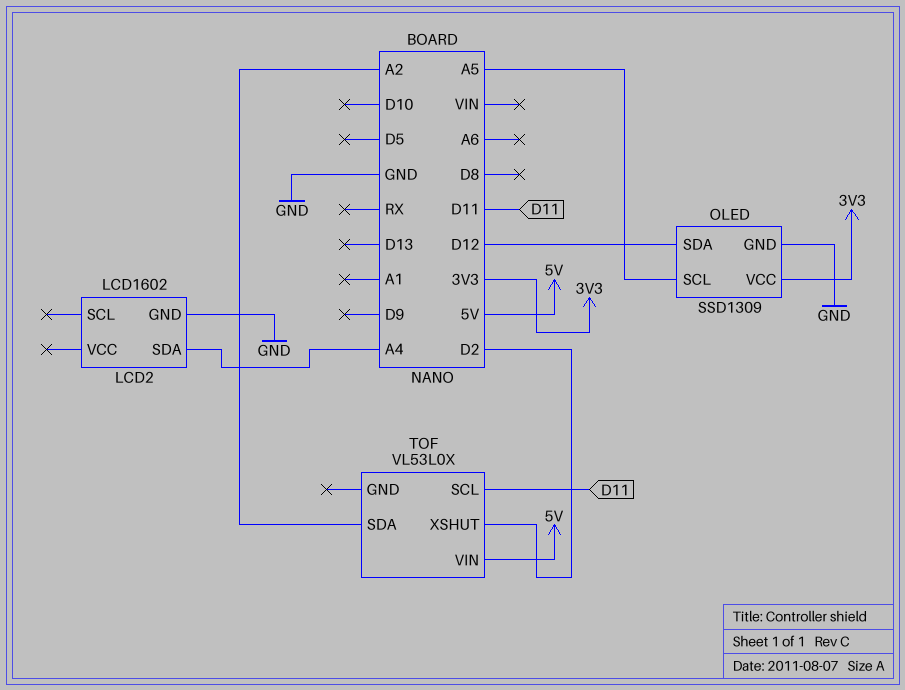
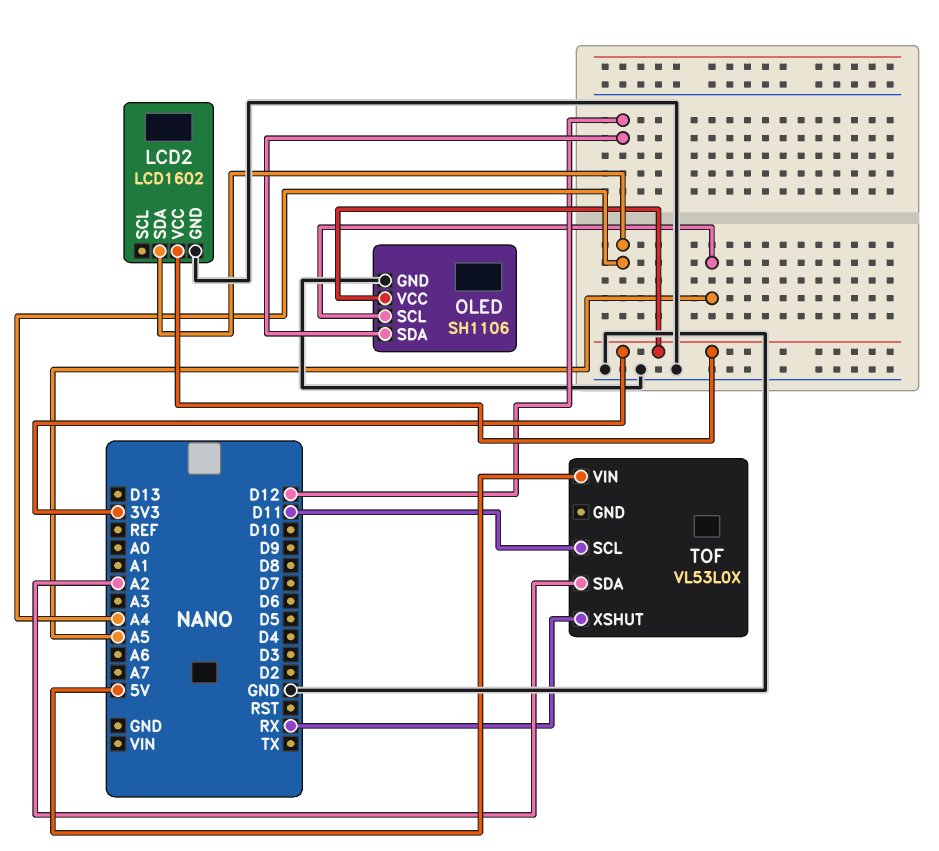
LCD2 pin VCC: none -> 3V3
OLED: SSD1309 -> SH1106
TOF pin XSHUT: D2 -> RX

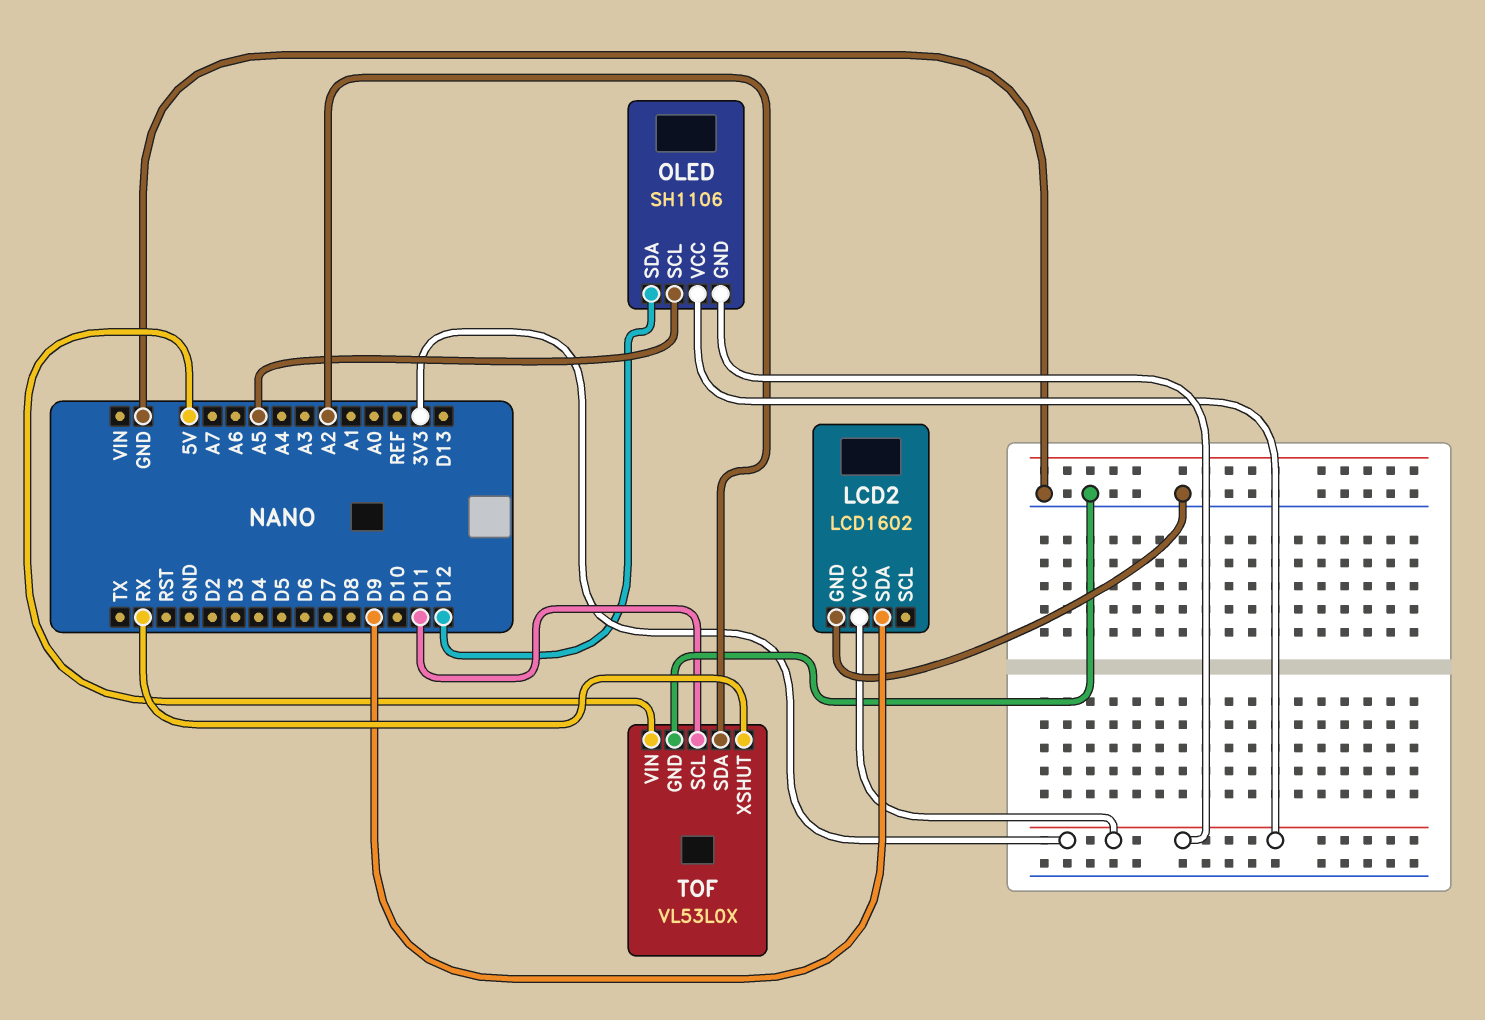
LCD2 pin SDA: A4 -> D9
OLED pin GND: GND -> 3V3
TOF pin GND: none -> GND

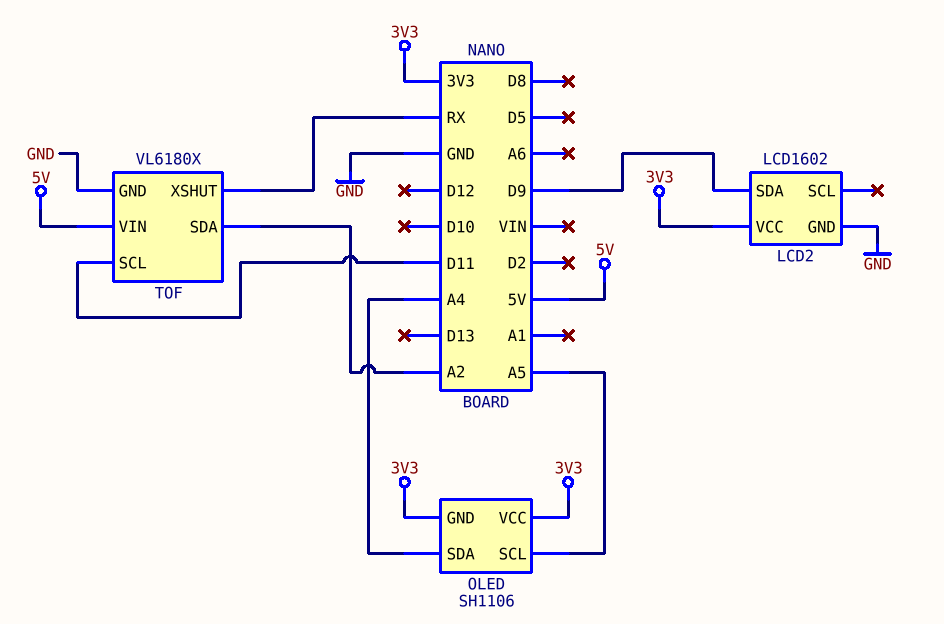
OLED pin SDA: D12 -> A4
TOF: VL53L0X -> VL6180X

